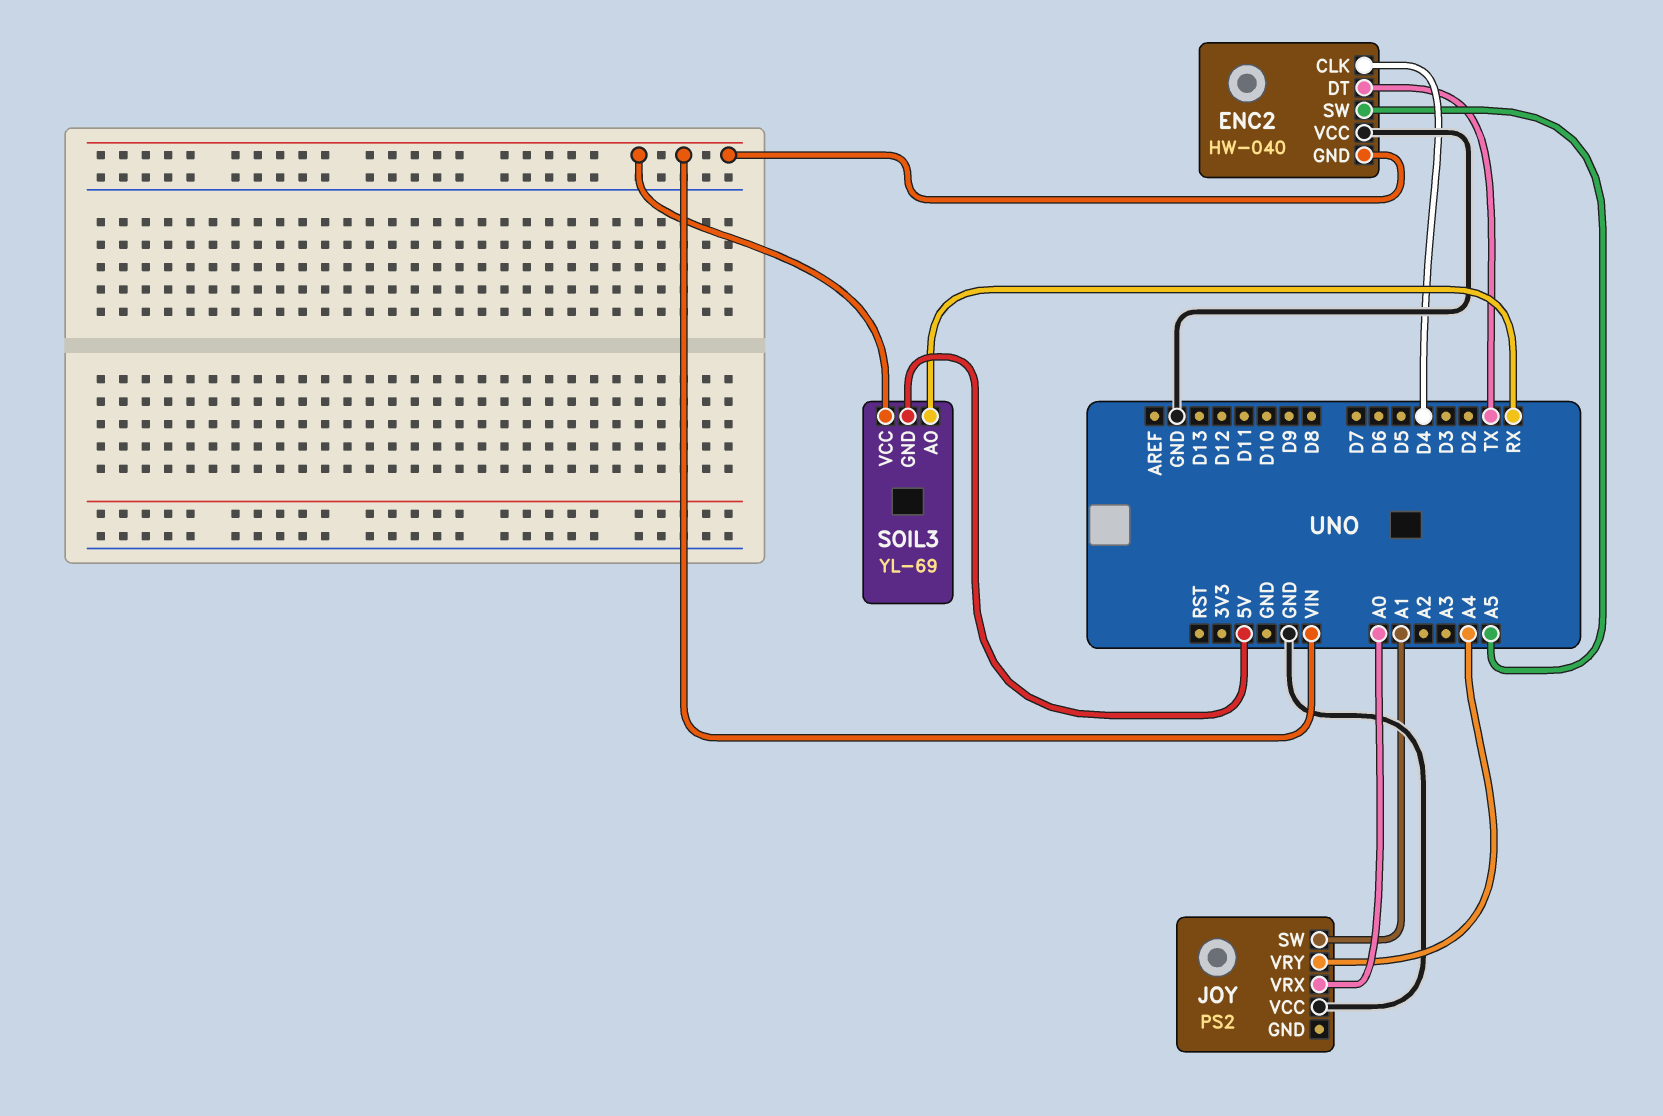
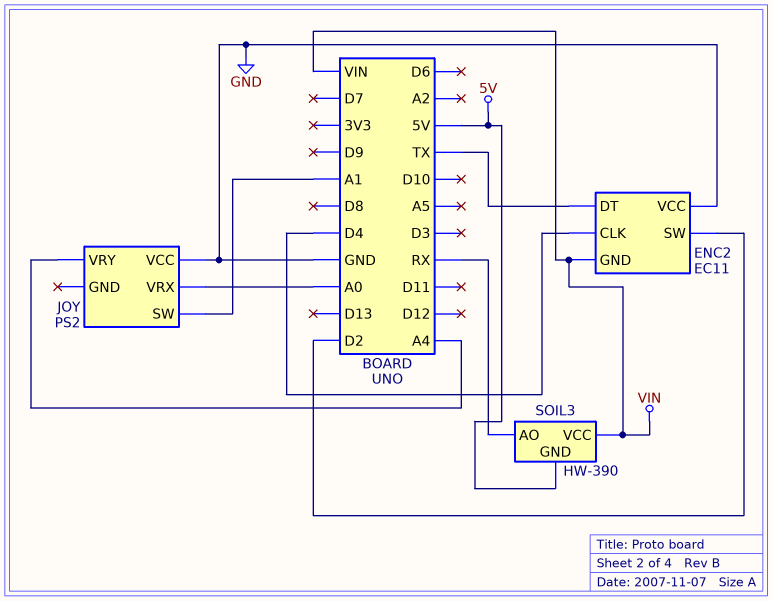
ENC2: HW-040 -> EC11
ENC2 pin SW: A5 -> D2
SOIL3: YL-69 -> HW-390

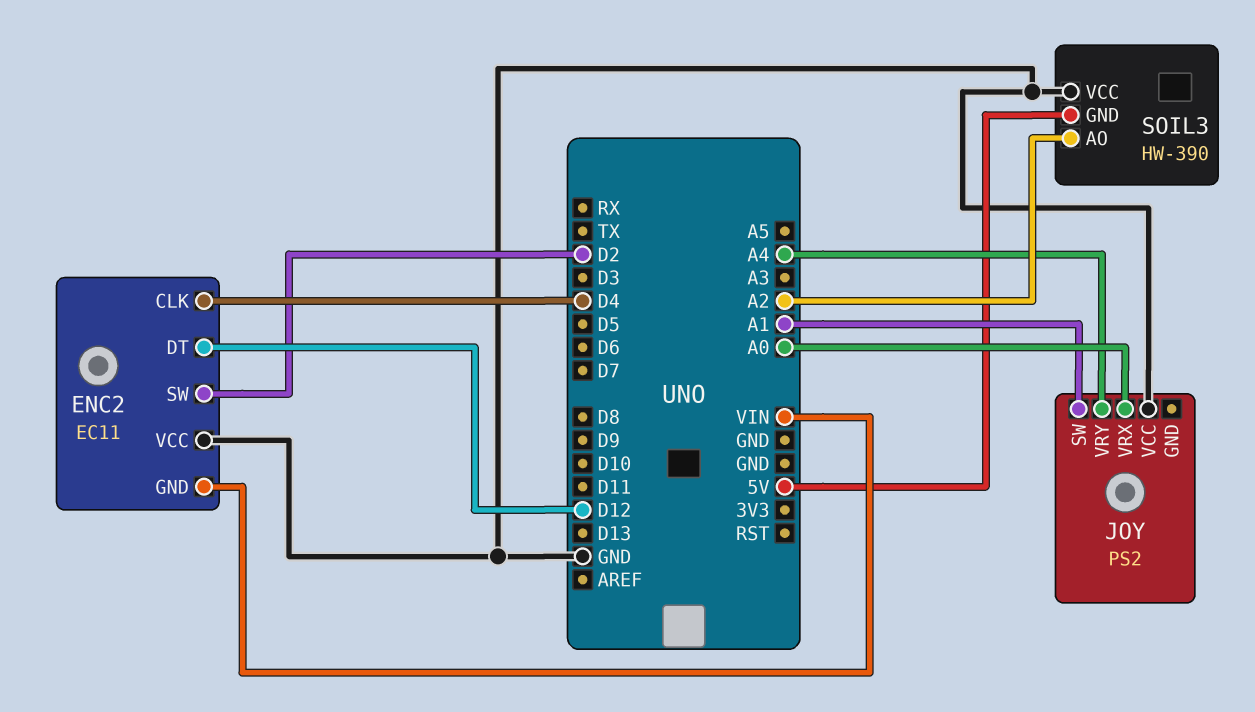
ENC2 pin DT: TX -> D12
SOIL3 pin AO: RX -> A2
SOIL3 pin VCC: VIN -> GND

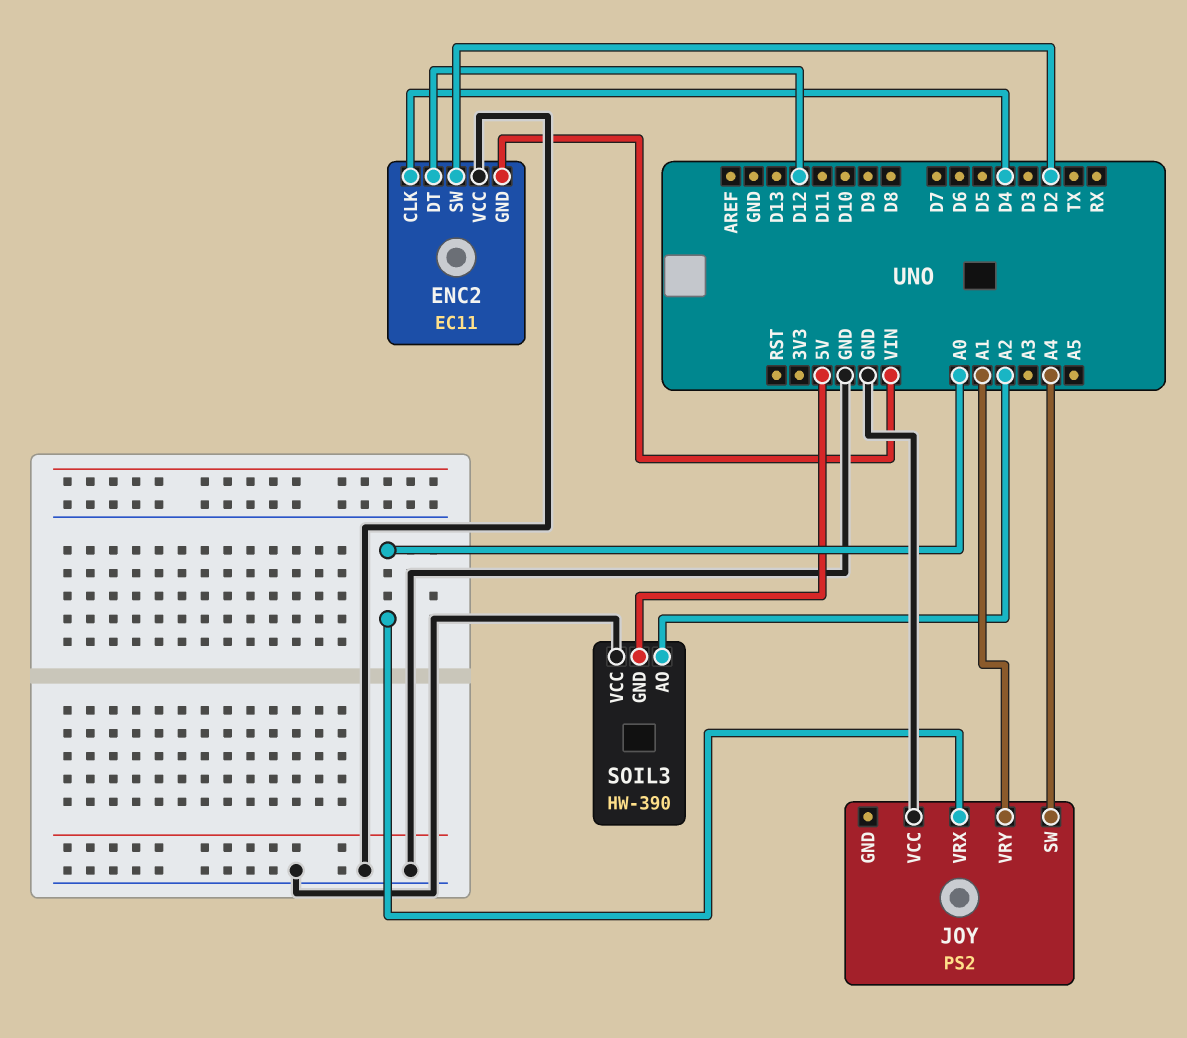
JOY pin SW: A1 -> A4
JOY pin VRY: A4 -> A1

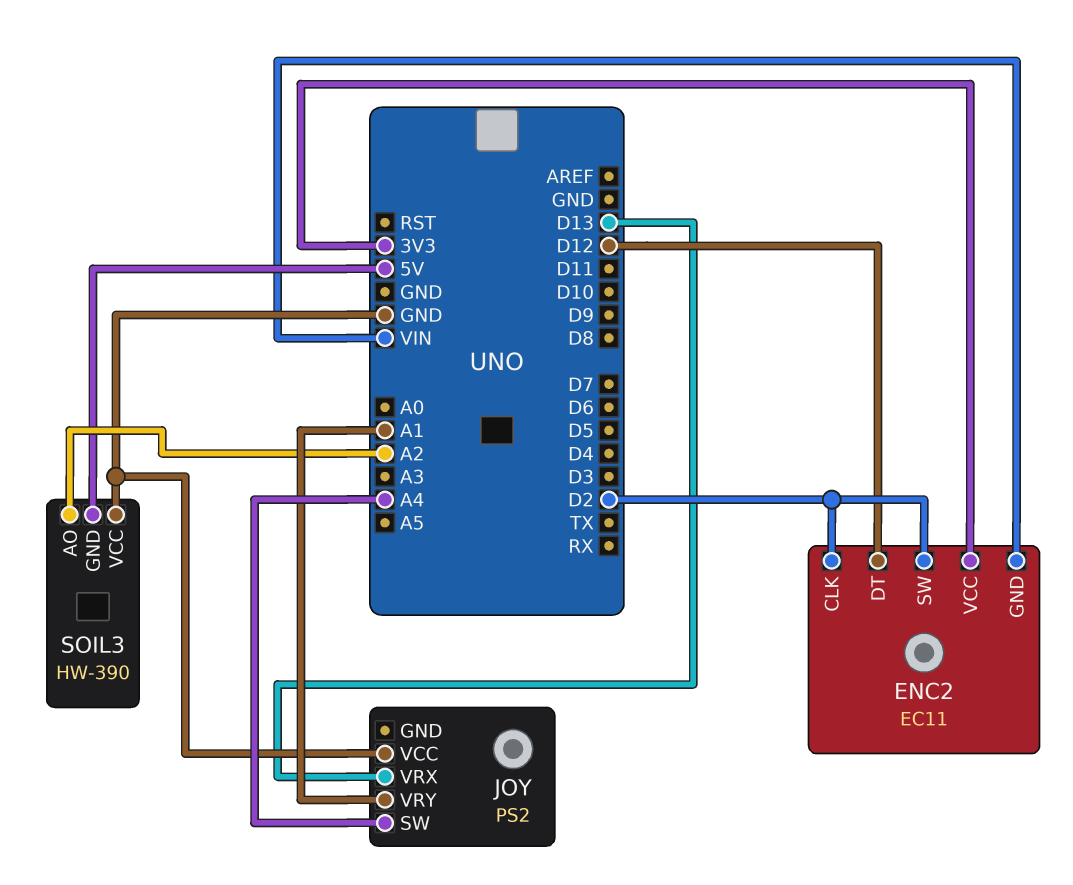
ENC2 pin CLK: D4 -> D2
ENC2 pin VCC: GND -> 3V3
JOY pin VRX: A0 -> D13

